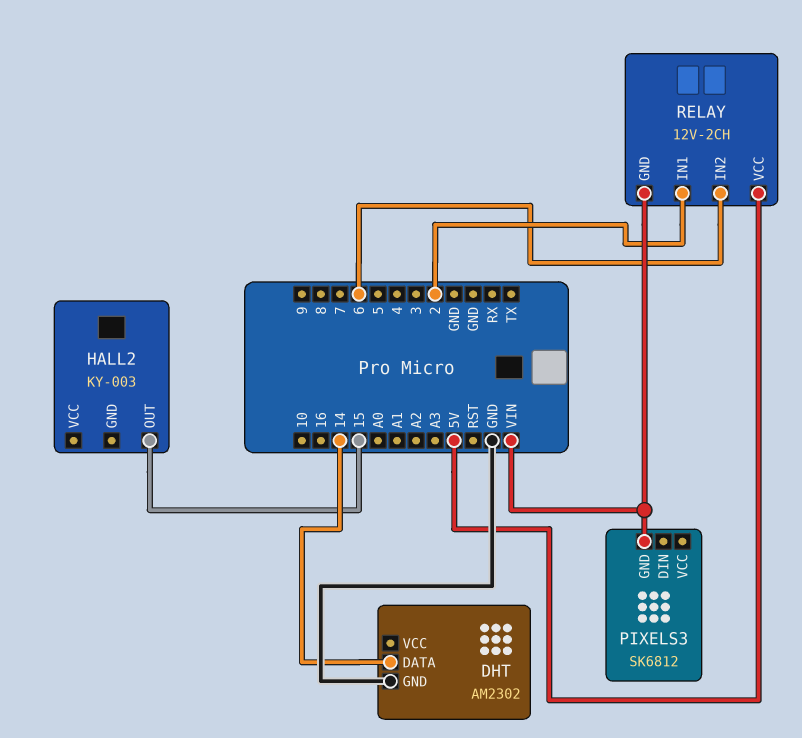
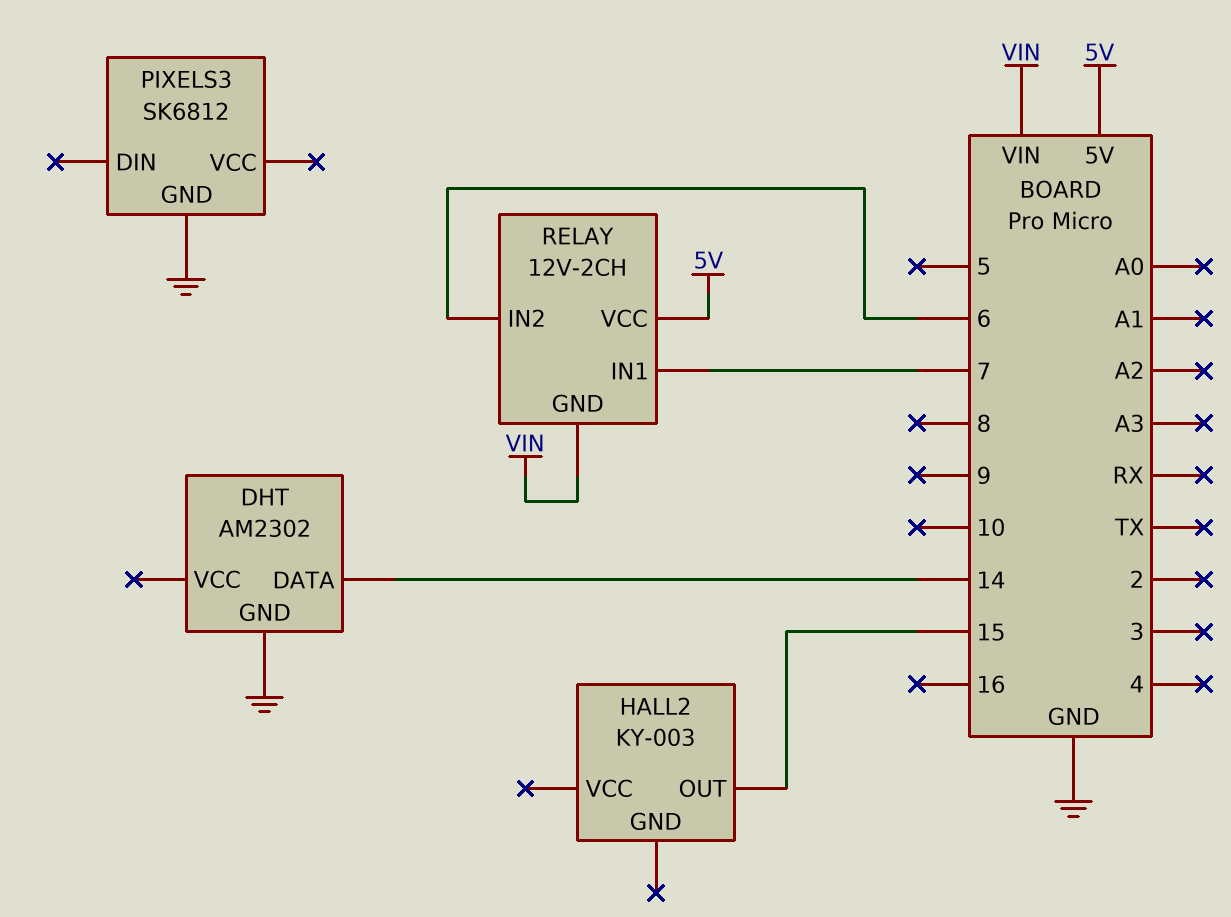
PIXELS3 pin GND: VIN -> GND
RELAY pin IN1: 2 -> 7

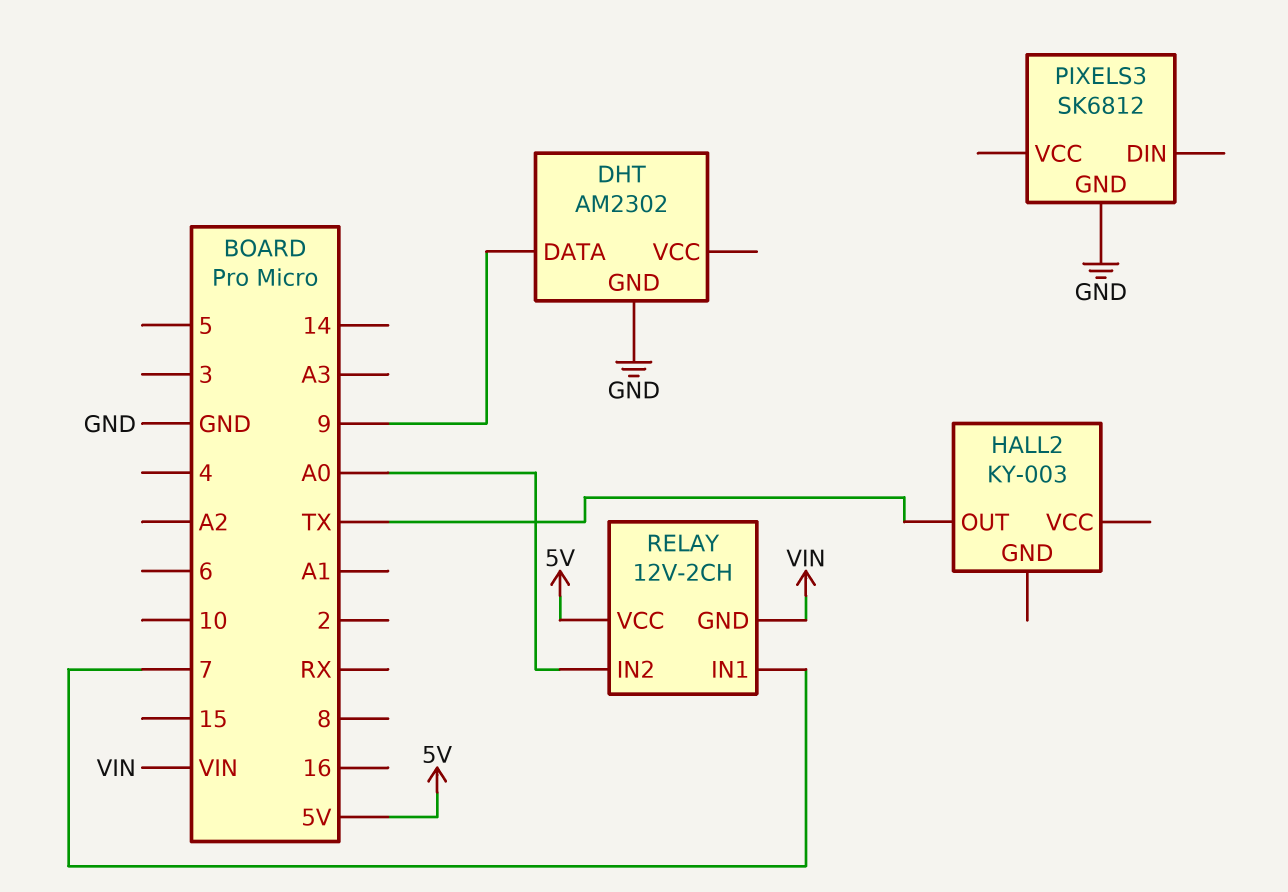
DHT pin DATA: 14 -> 9
HALL2 pin OUT: 15 -> TX
RELAY pin IN2: 6 -> A0

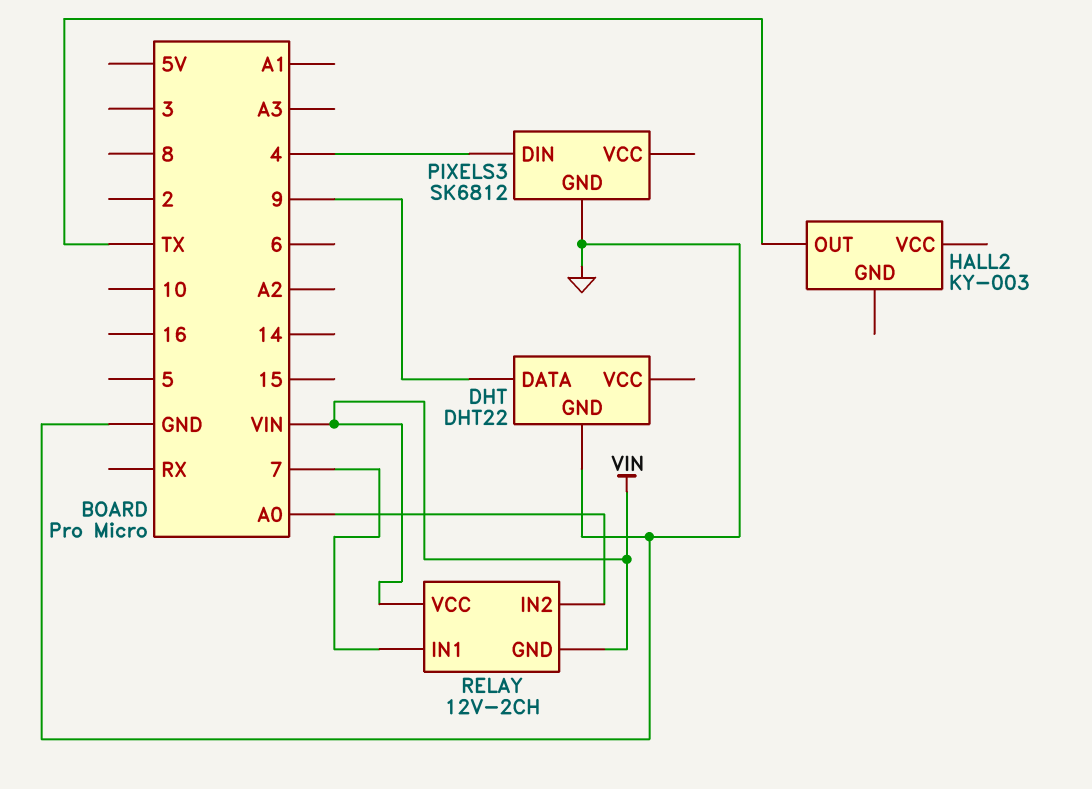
DHT: AM2302 -> DHT22
PIXELS3 pin DIN: none -> 4
RELAY pin VCC: 5V -> VIN

